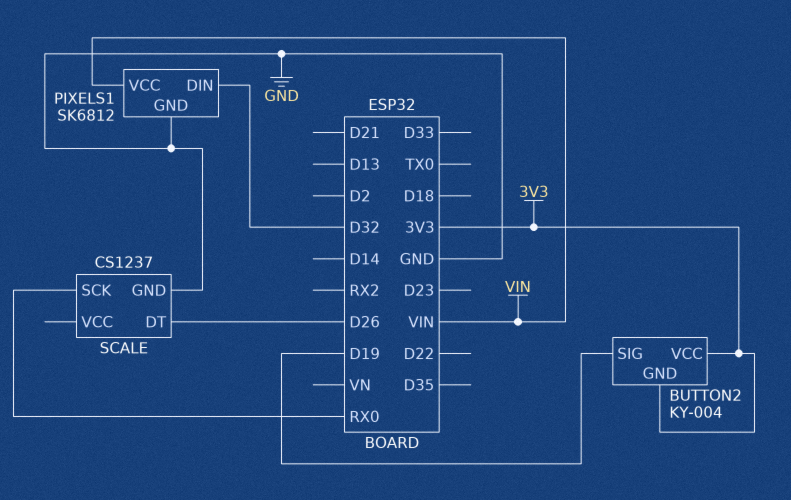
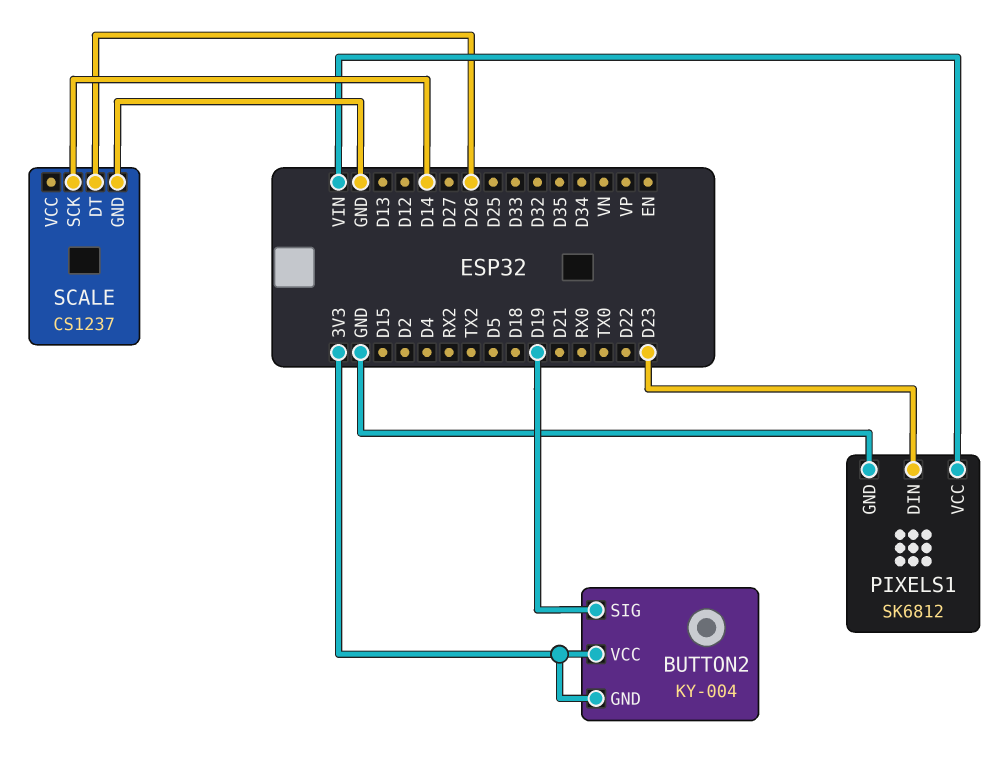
PIXELS1 pin DIN: D32 -> D23
SCALE pin SCK: RX0 -> D14

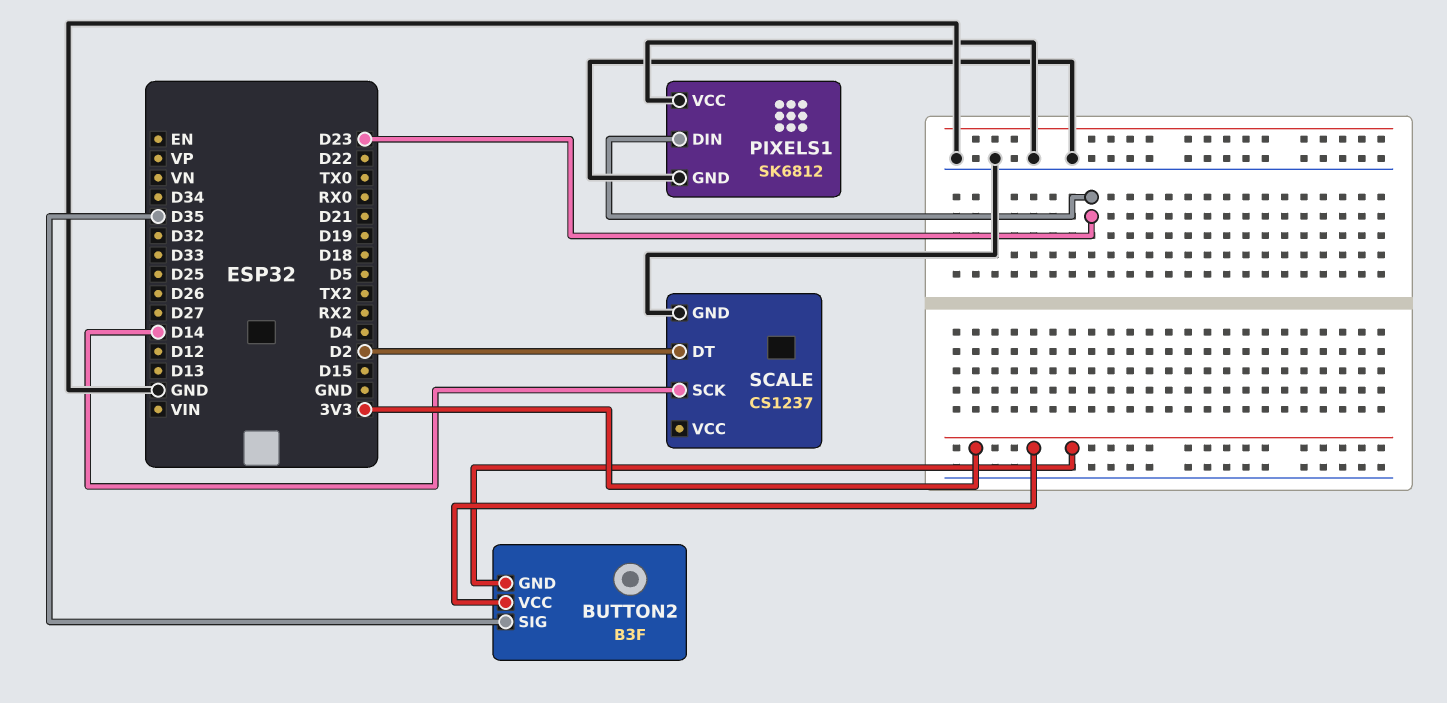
BUTTON2: KY-004 -> B3F
BUTTON2 pin SIG: D19 -> D35
PIXELS1 pin VCC: VIN -> GND
SCALE pin DT: D26 -> D2

